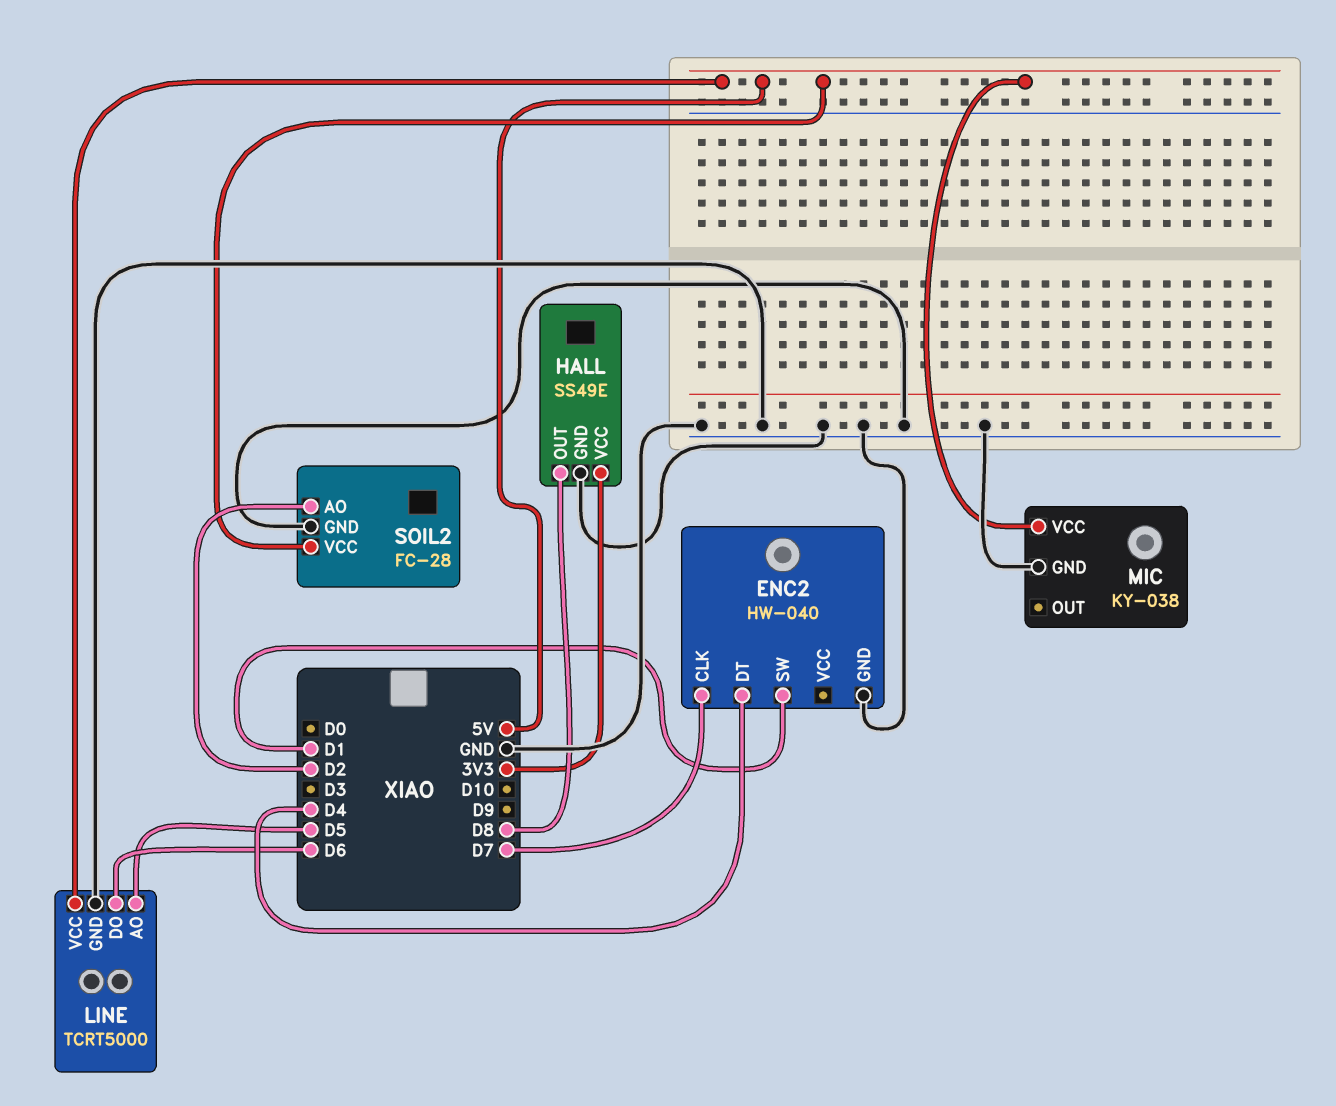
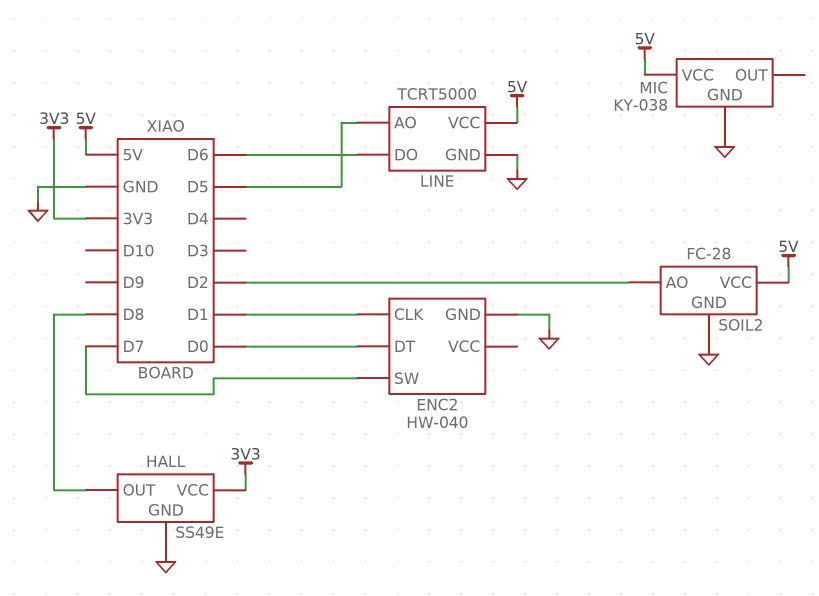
ENC2 pin CLK: D7 -> D1
ENC2 pin DT: D4 -> D0
ENC2 pin SW: D1 -> D7

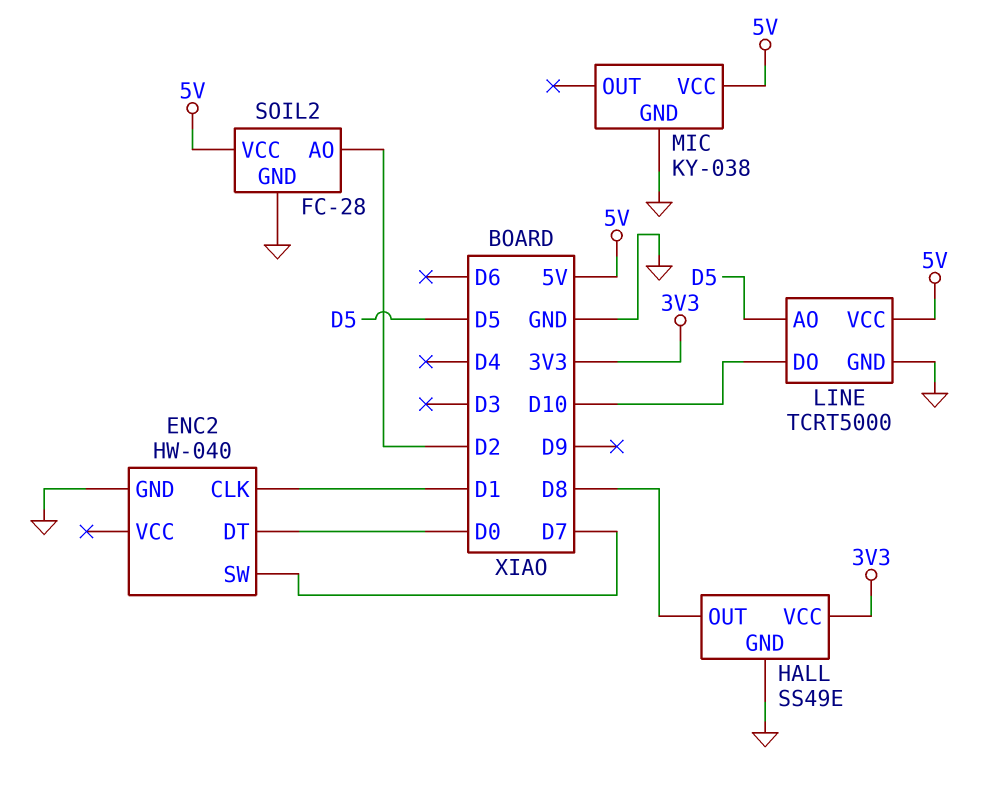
LINE pin DO: D6 -> D10

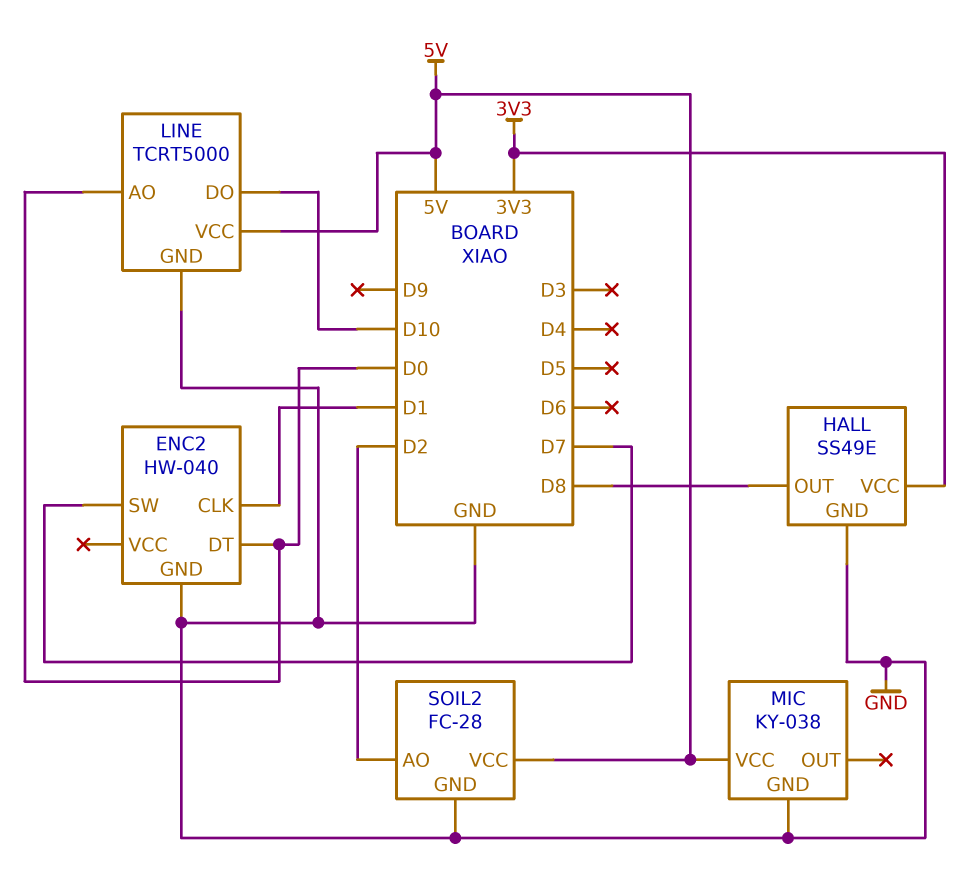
LINE pin AO: D5 -> D0

